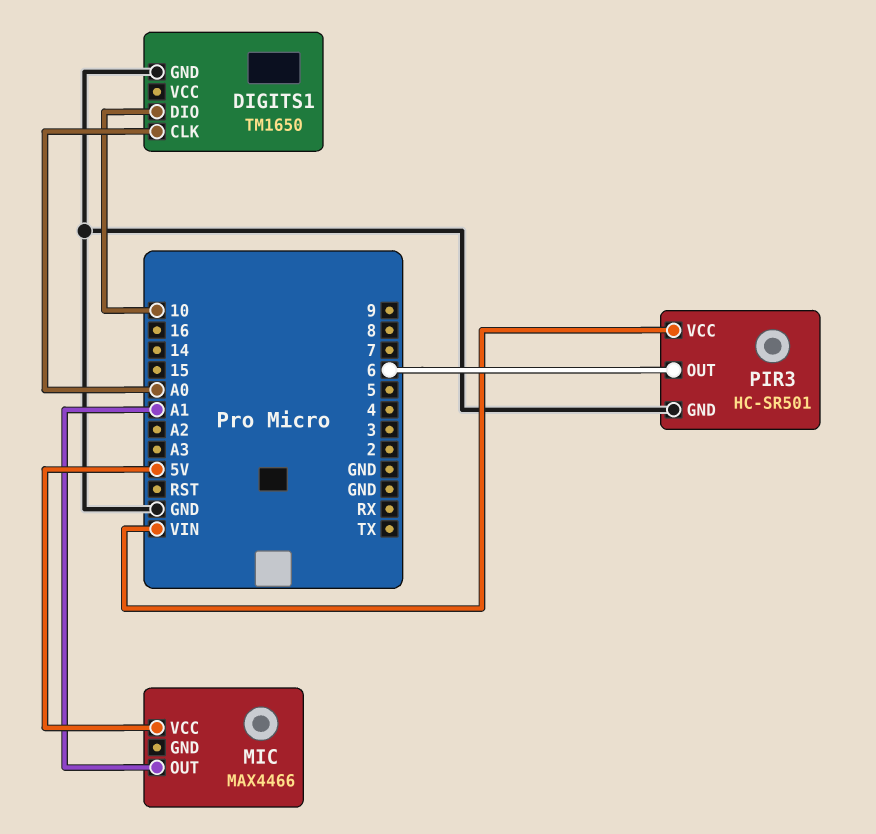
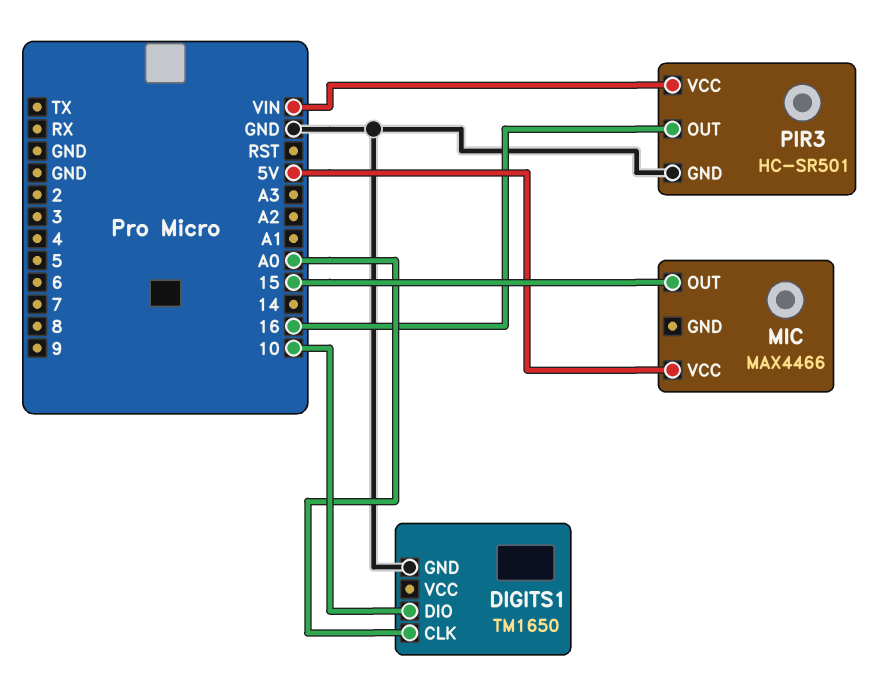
MIC pin OUT: A1 -> 15
PIR3 pin OUT: 6 -> 16

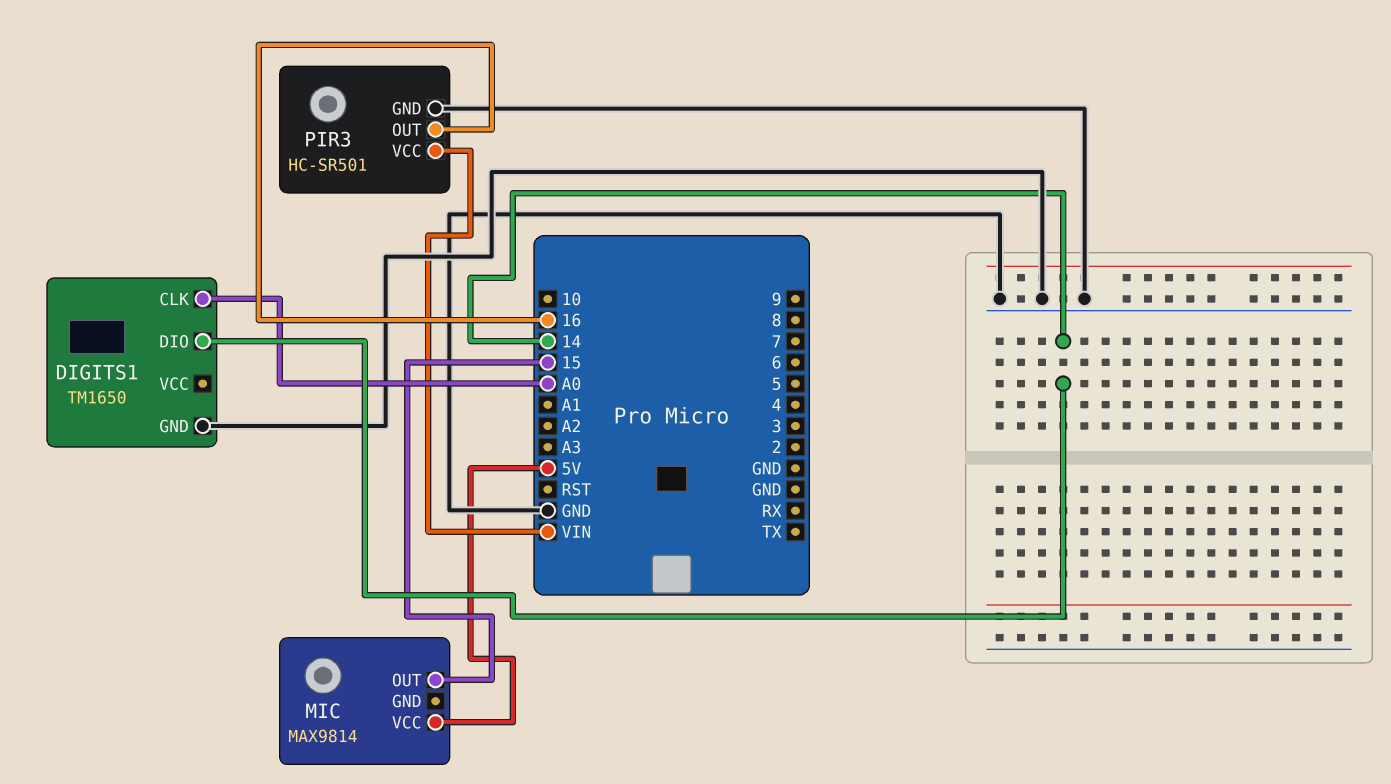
DIGITS1 pin DIO: 10 -> 14
MIC: MAX4466 -> MAX9814

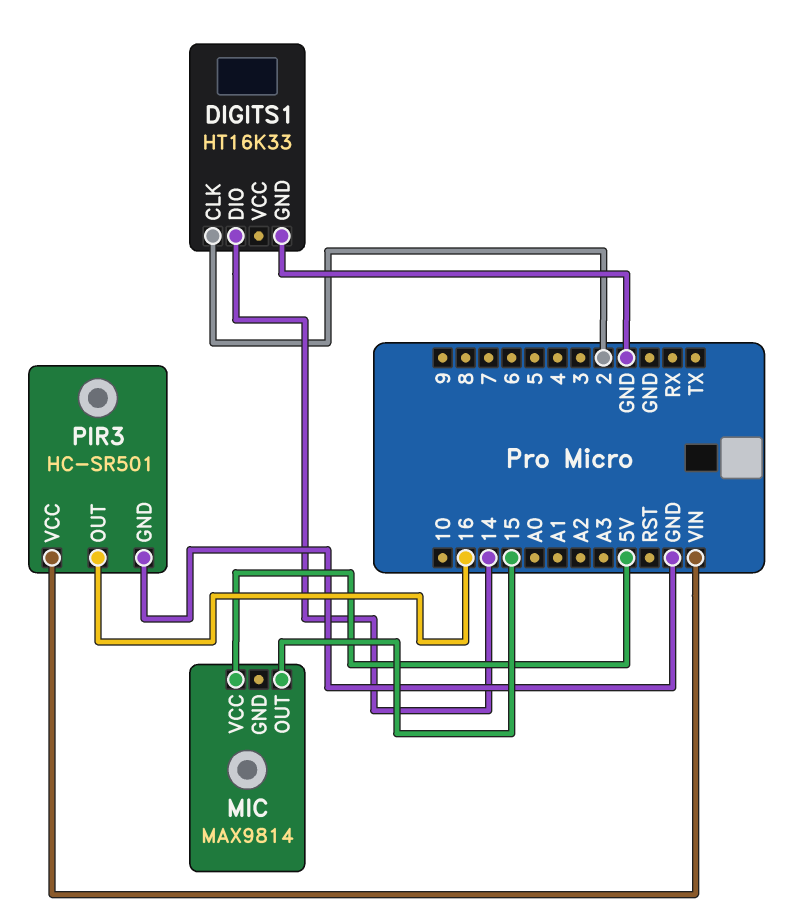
DIGITS1: TM1650 -> HT16K33
DIGITS1 pin CLK: A0 -> 2

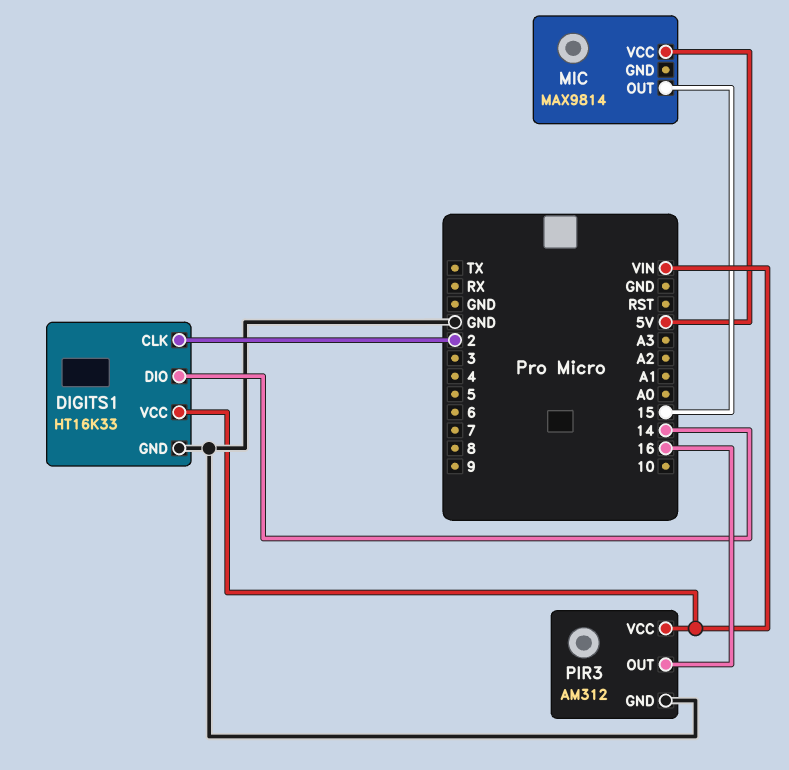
DIGITS1 pin VCC: none -> VIN
PIR3: HC-SR501 -> AM312

